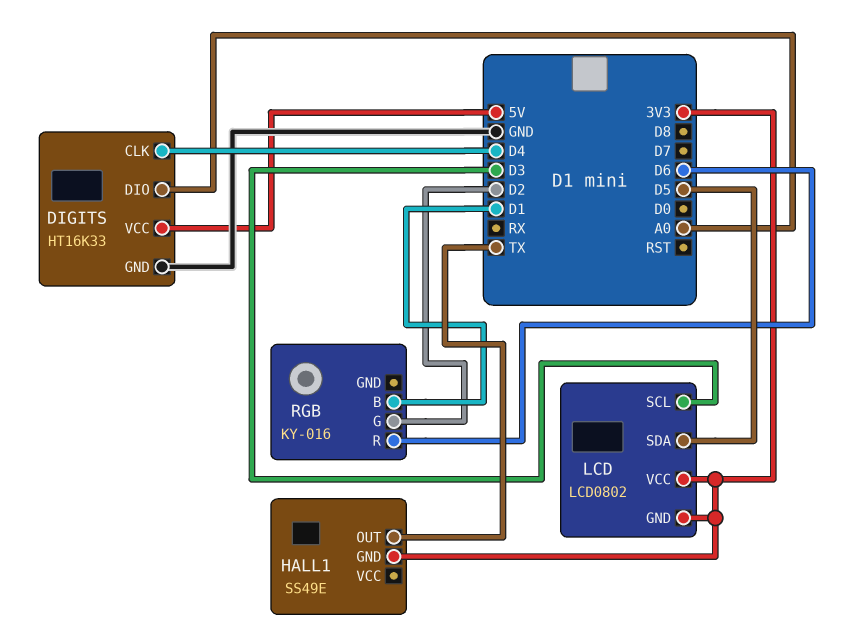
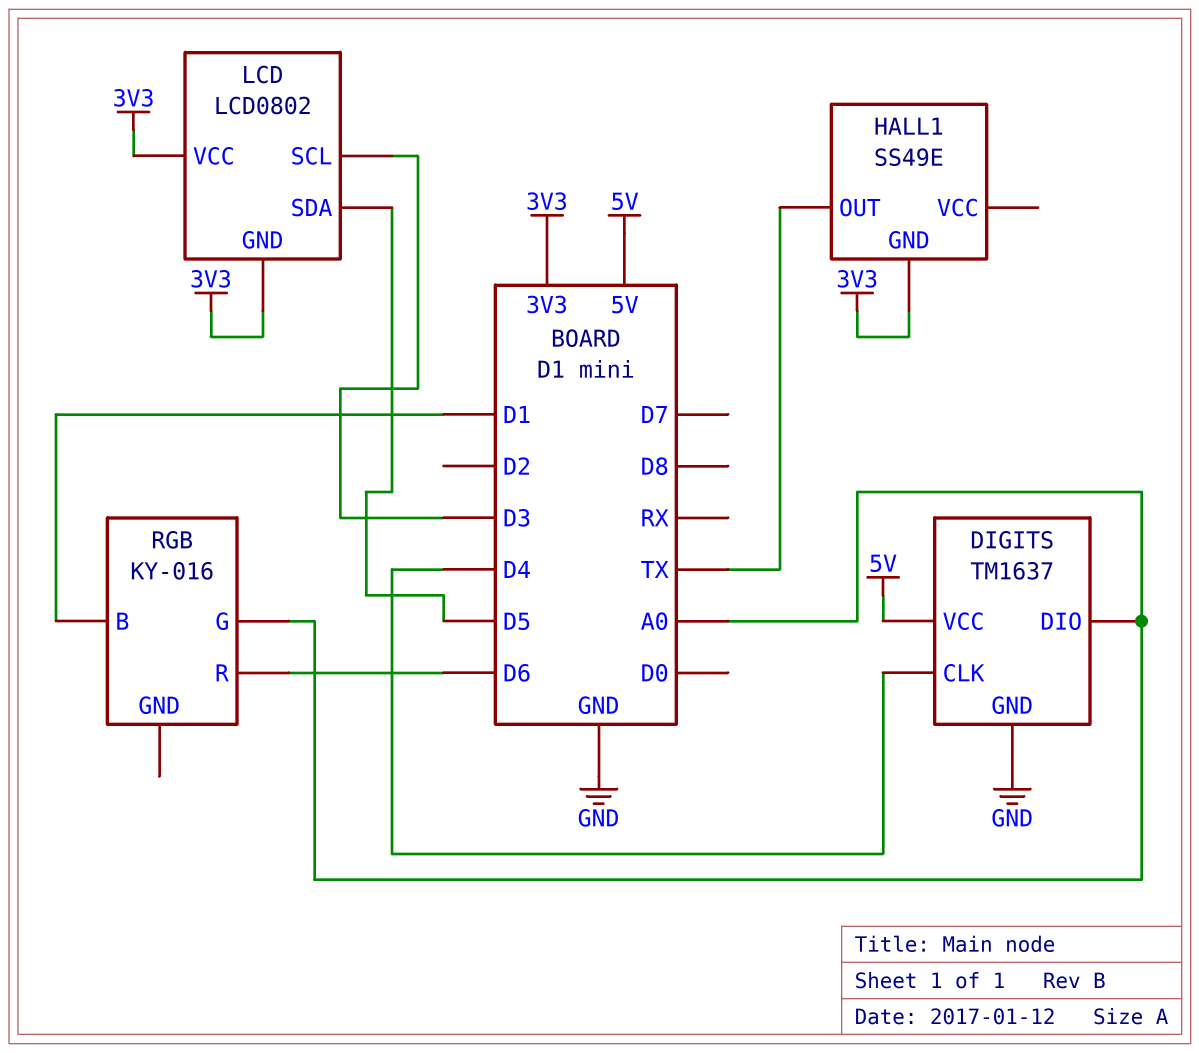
DIGITS: HT16K33 -> TM1637
RGB pin G: D2 -> A0

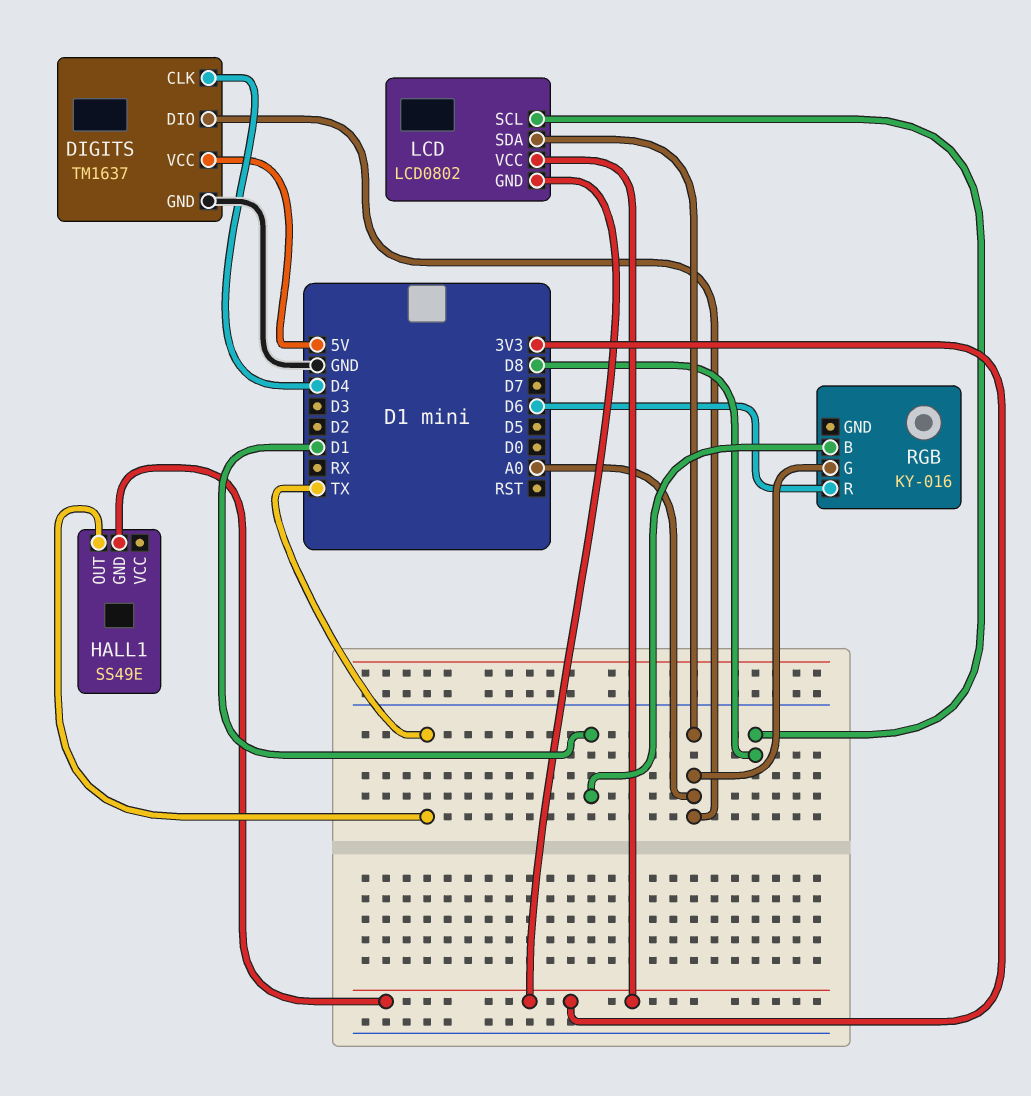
LCD pin SCL: D3 -> D8
LCD pin SDA: D5 -> A0

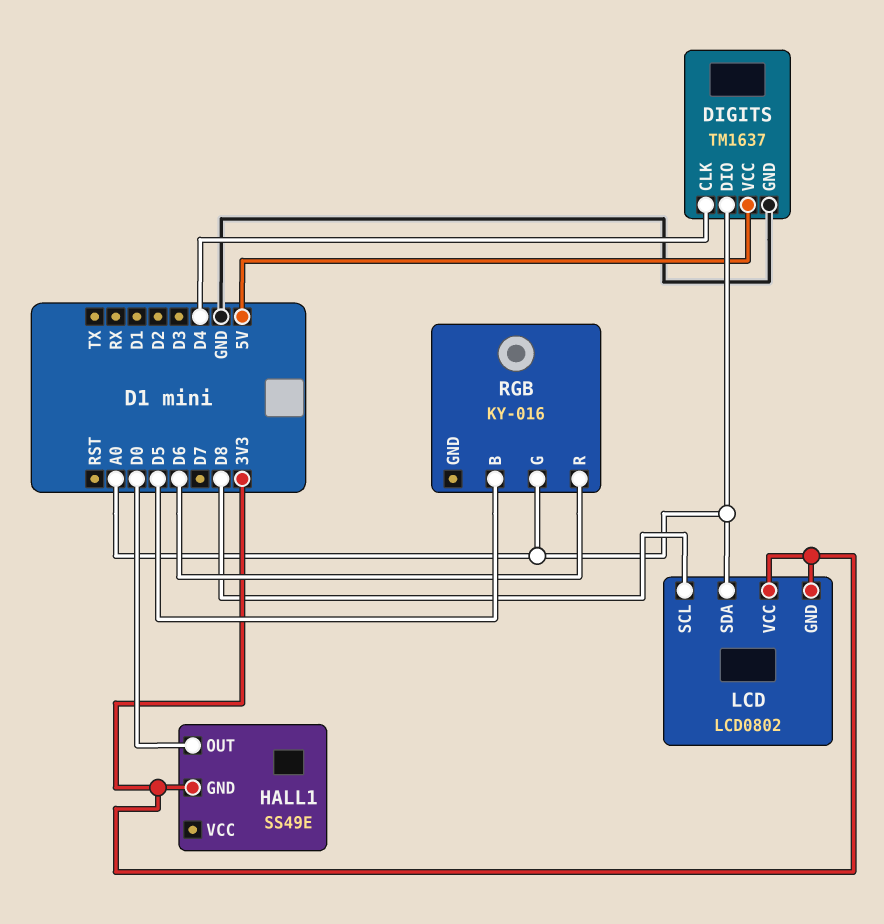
HALL1 pin OUT: TX -> D0
RGB pin B: D1 -> D5

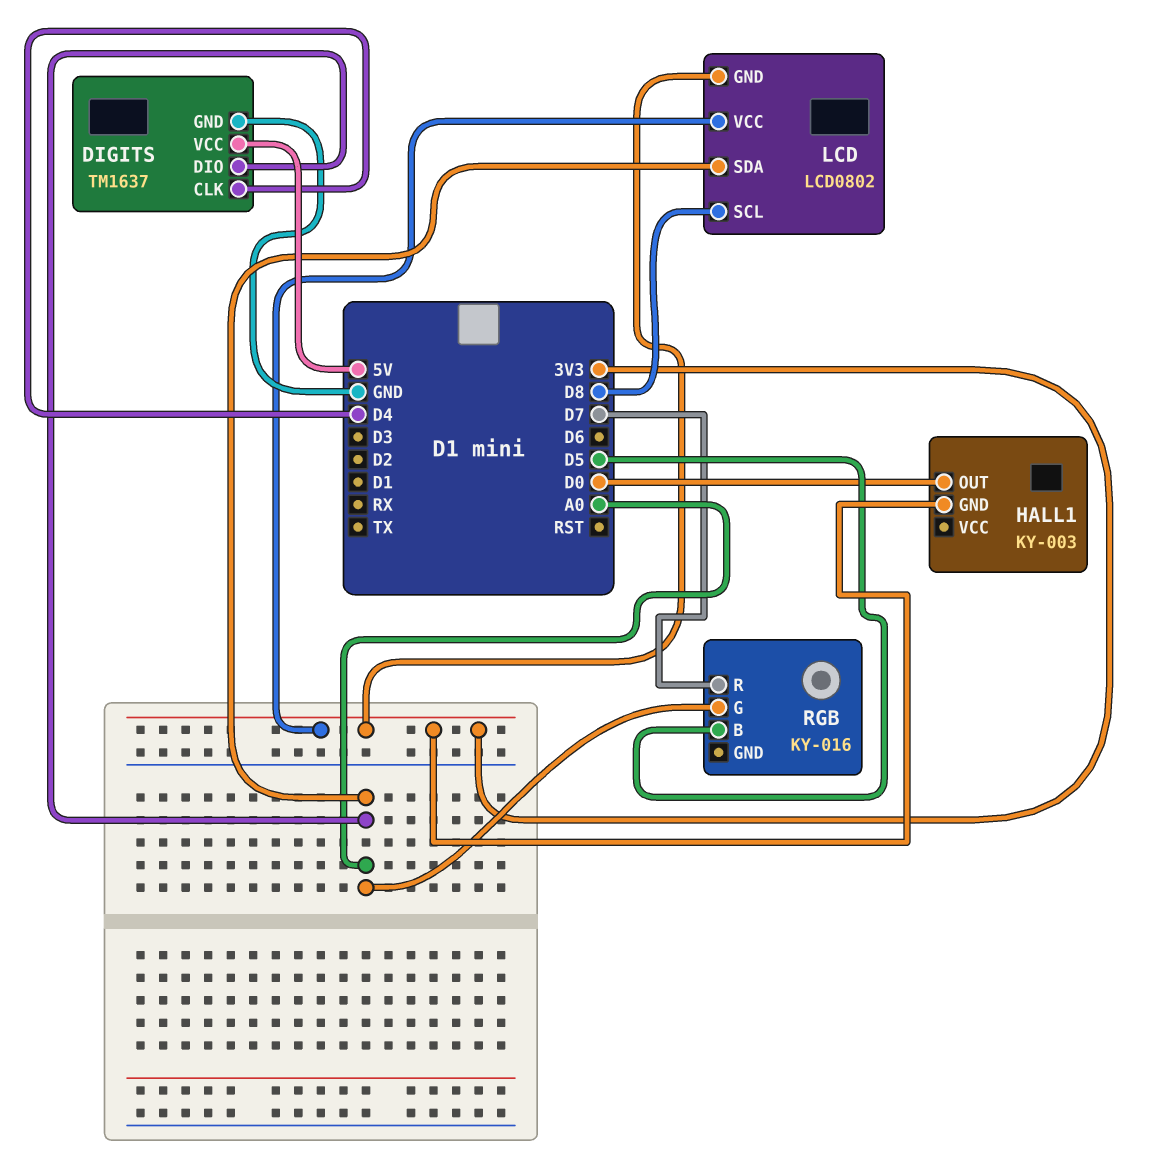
HALL1: SS49E -> KY-003
RGB pin R: D6 -> D7

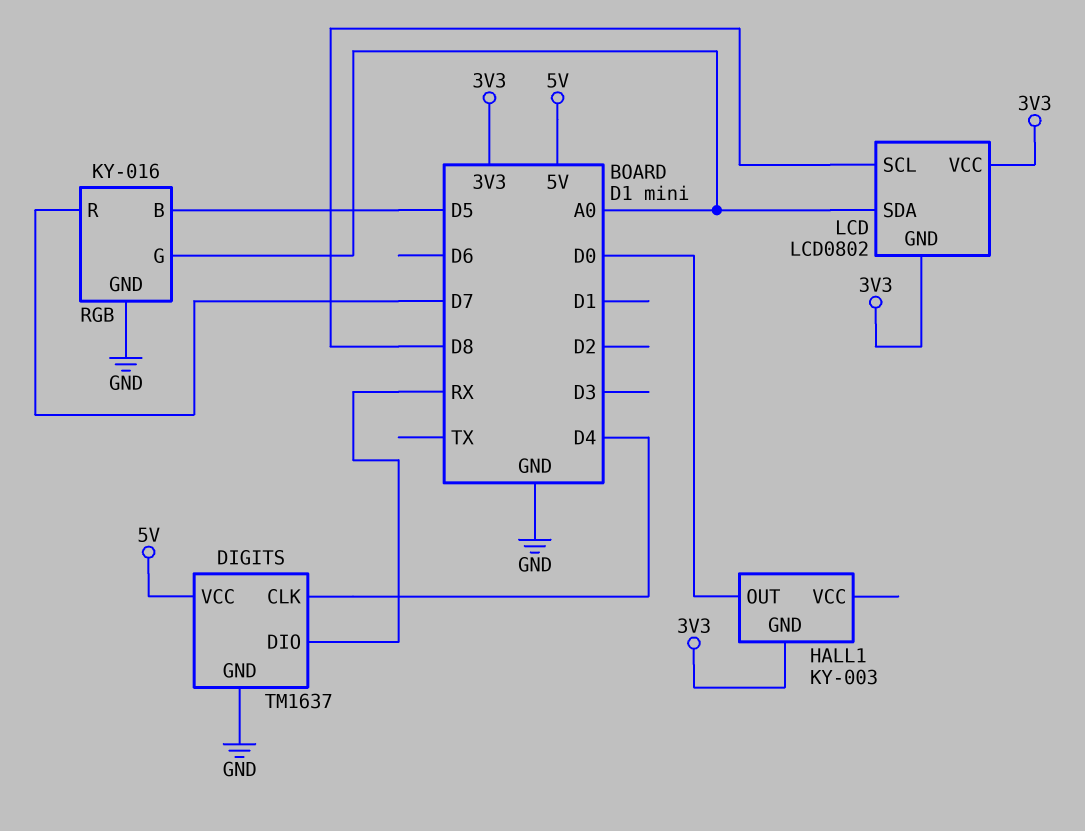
DIGITS pin DIO: A0 -> RX
RGB pin GND: none -> GND

